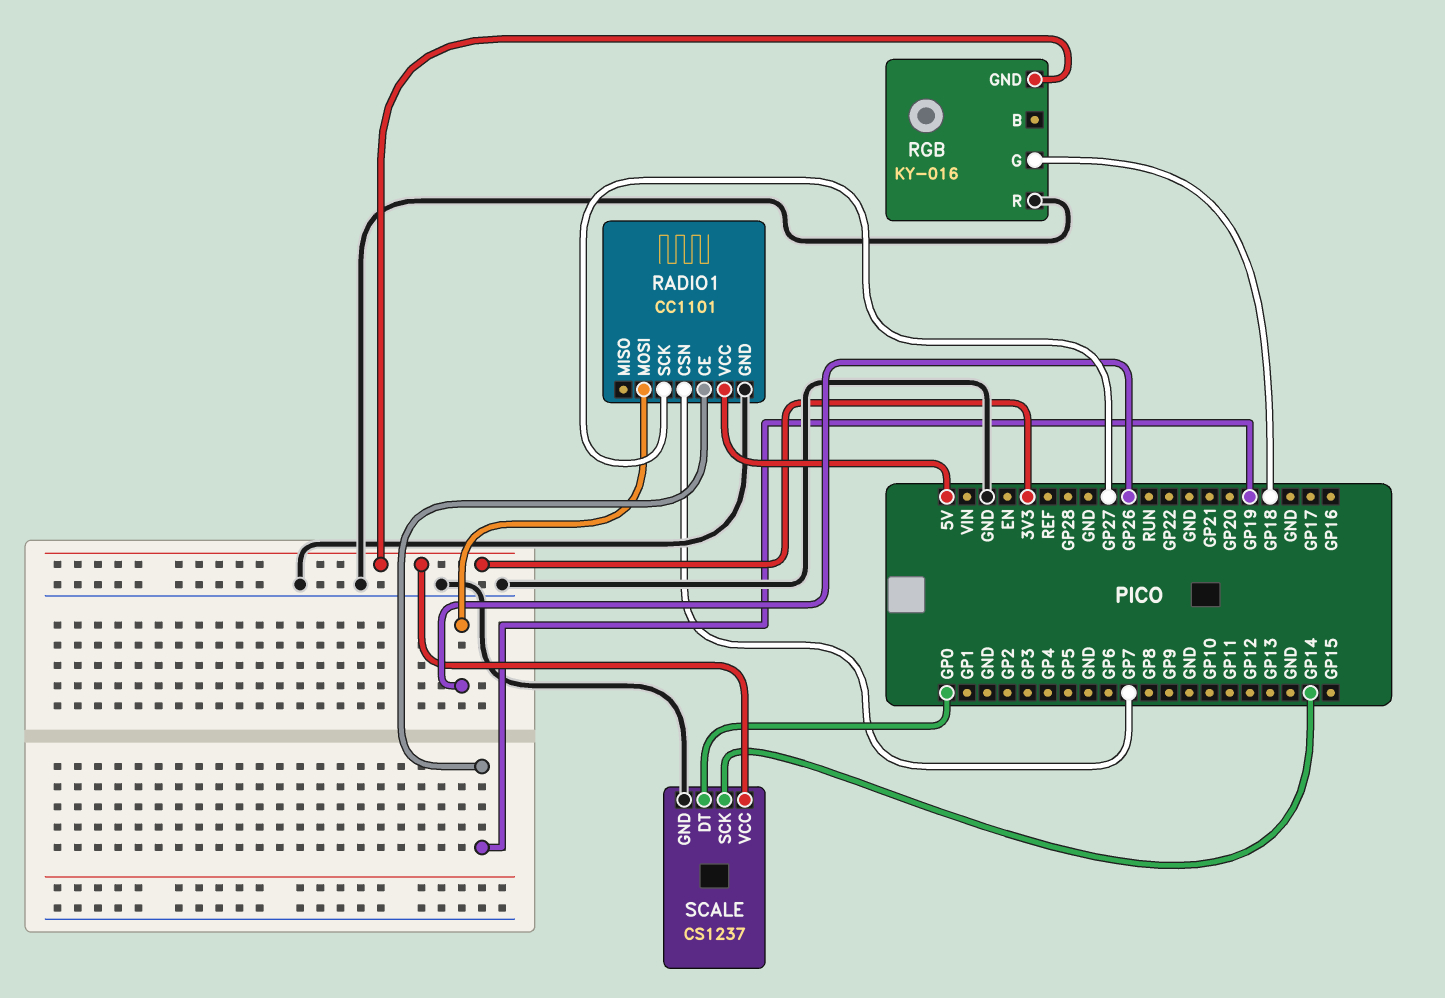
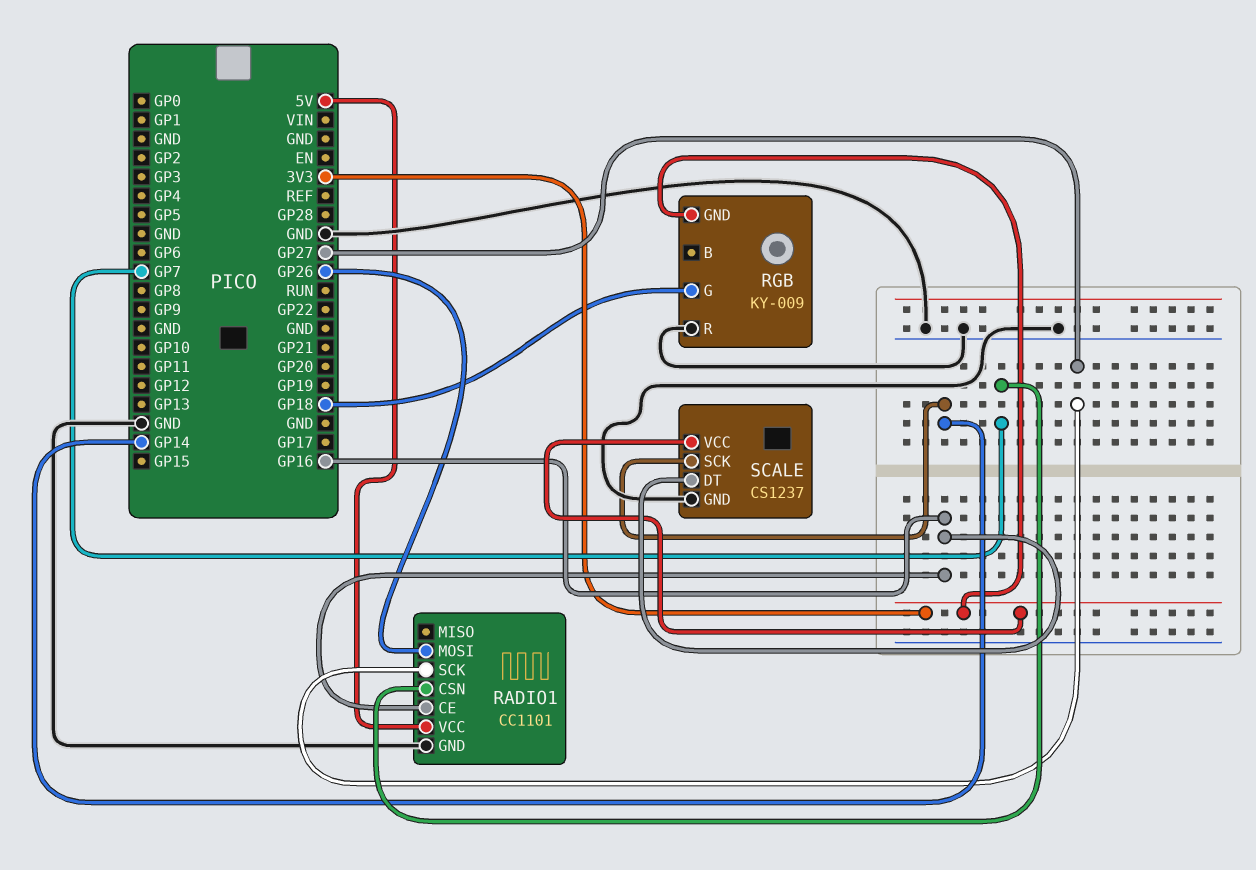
RADIO1 pin CE: GP19 -> GP16
RGB: KY-016 -> KY-009
SCALE pin DT: GP0 -> GP16

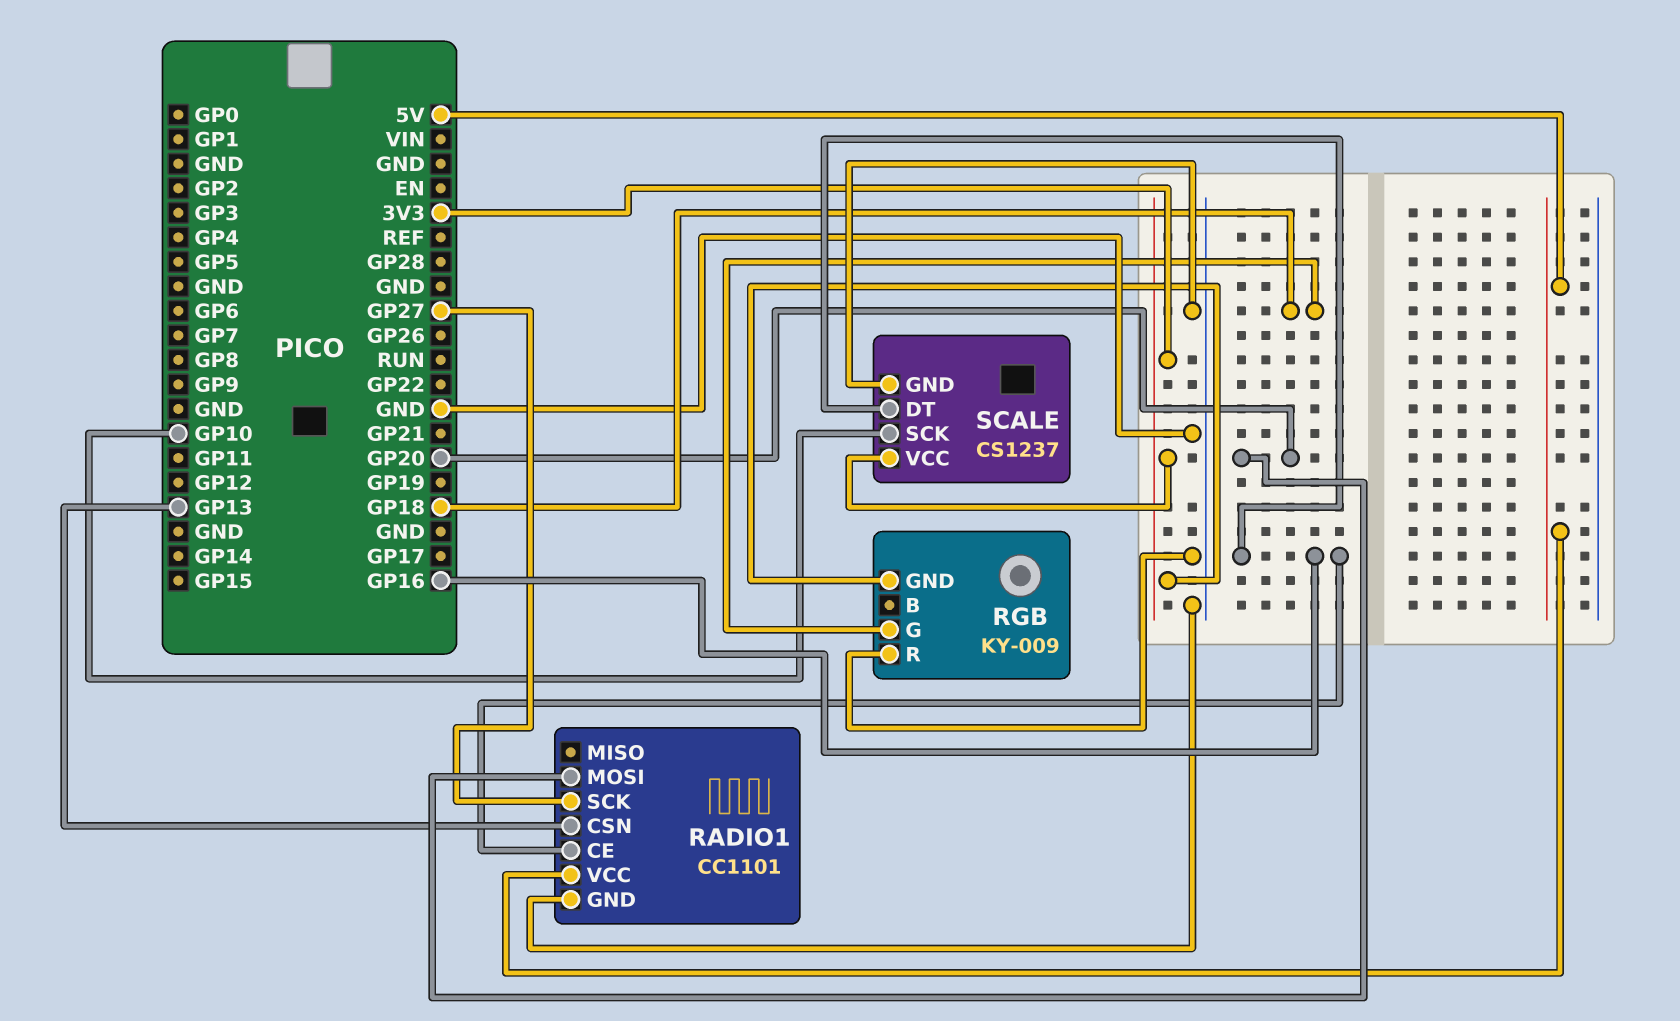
RADIO1 pin CSN: GP7 -> GP13
RADIO1 pin MOSI: GP26 -> GP20
SCALE pin SCK: GP14 -> GP10

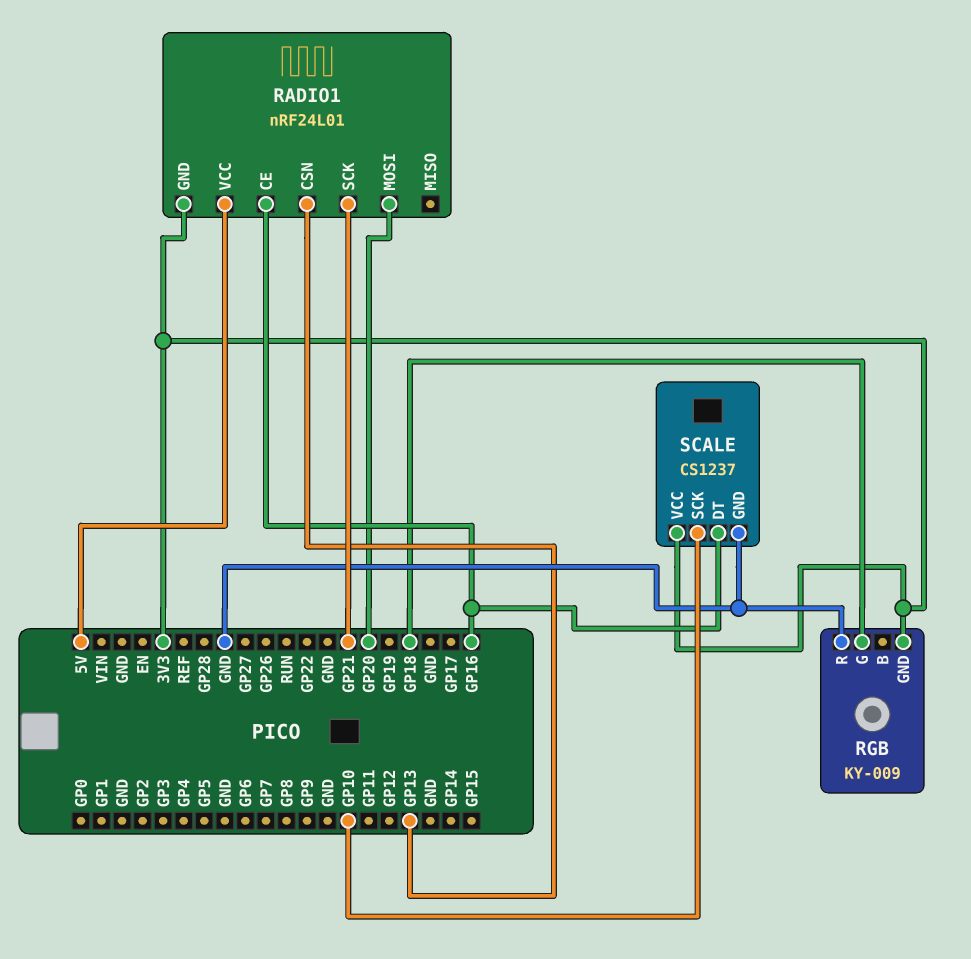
RADIO1: CC1101 -> nRF24L01
RADIO1 pin GND: GND -> 3V3
RADIO1 pin SCK: GP27 -> GP21

